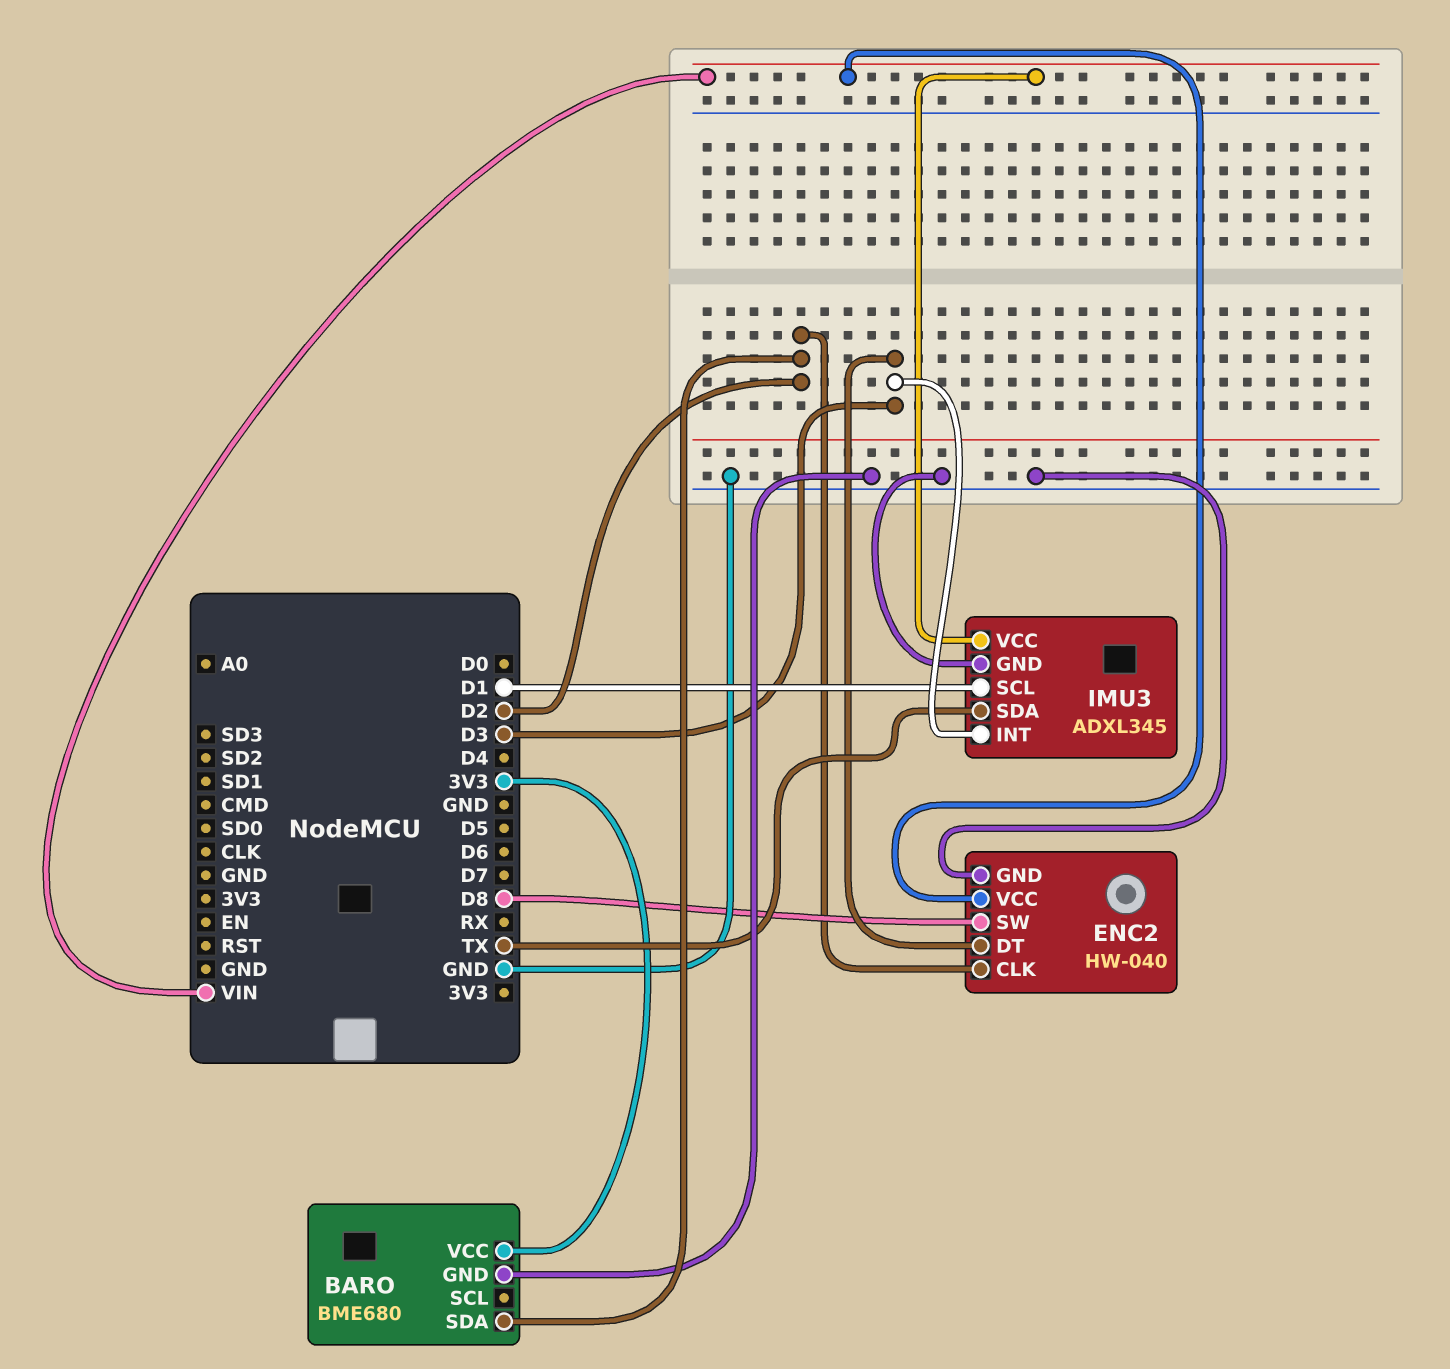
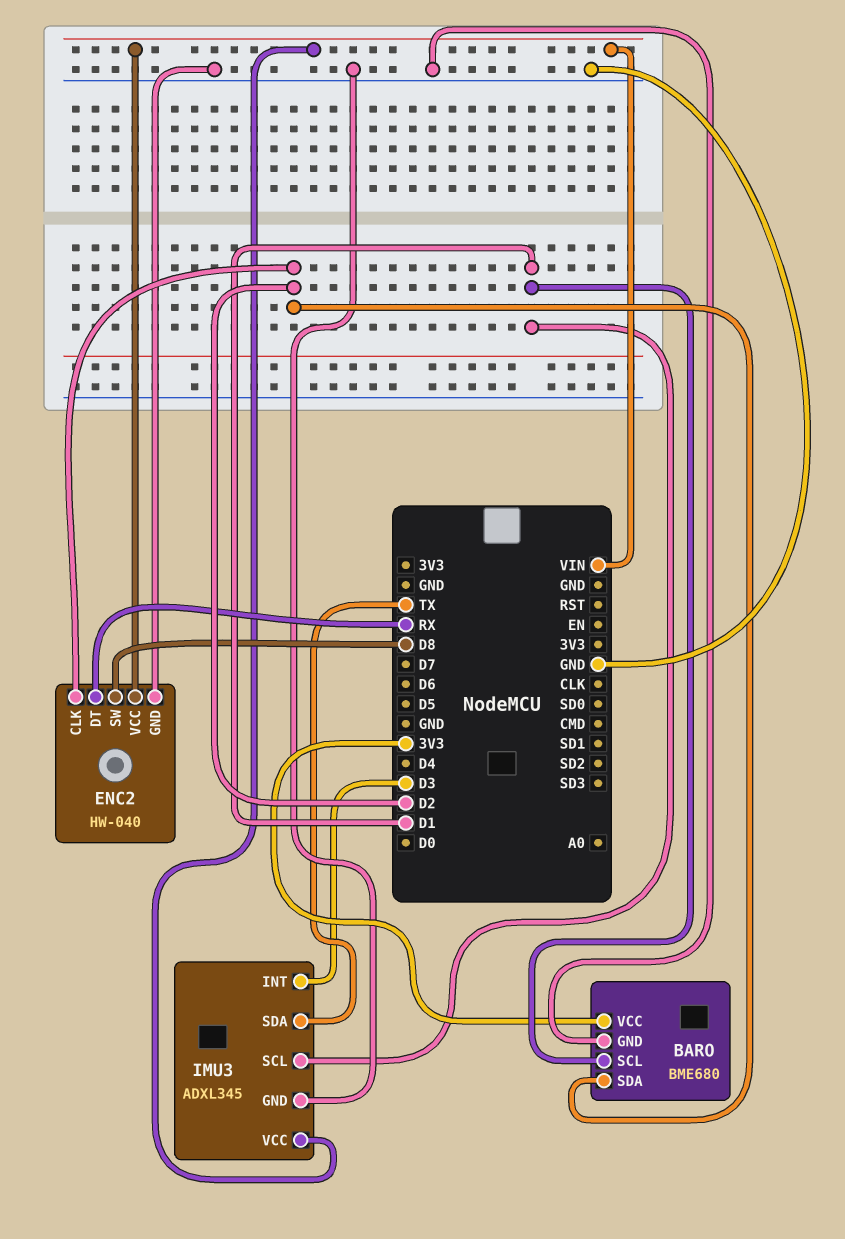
BARO pin SCL: none -> D1
ENC2 pin DT: D3 -> RX

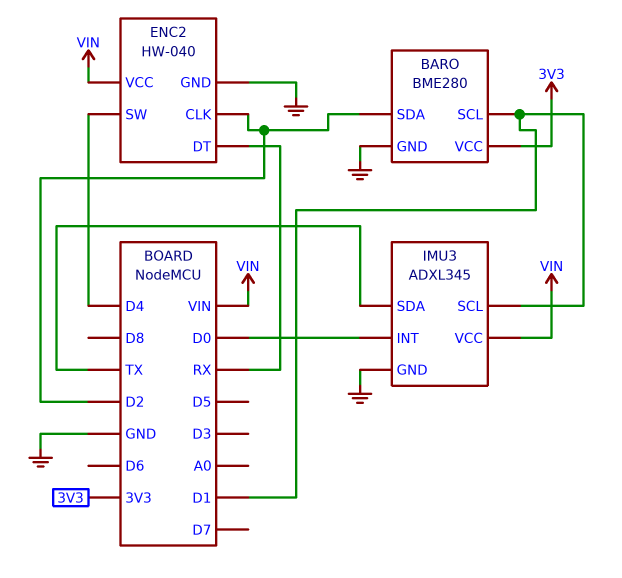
BARO: BME680 -> BME280
ENC2 pin SW: D8 -> D4
IMU3 pin INT: D3 -> D0

